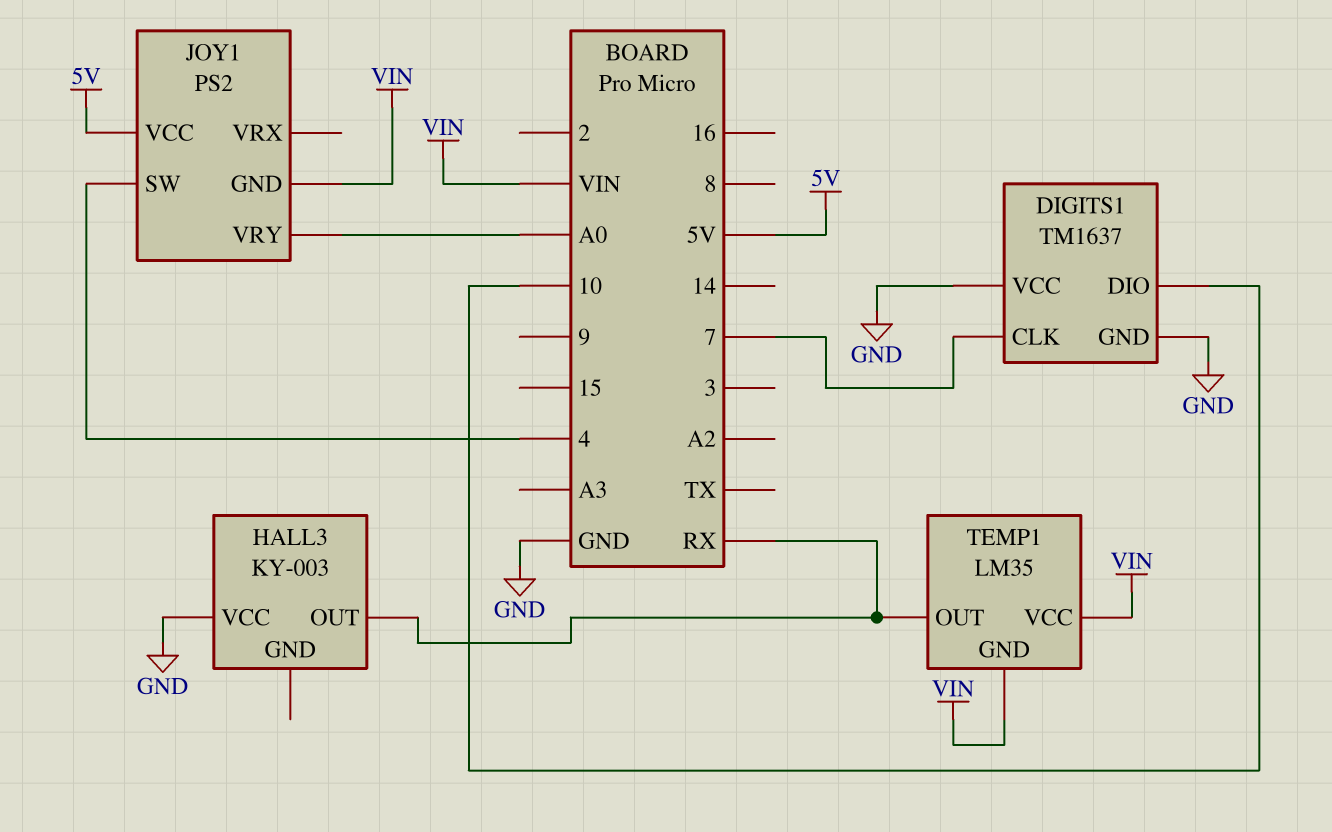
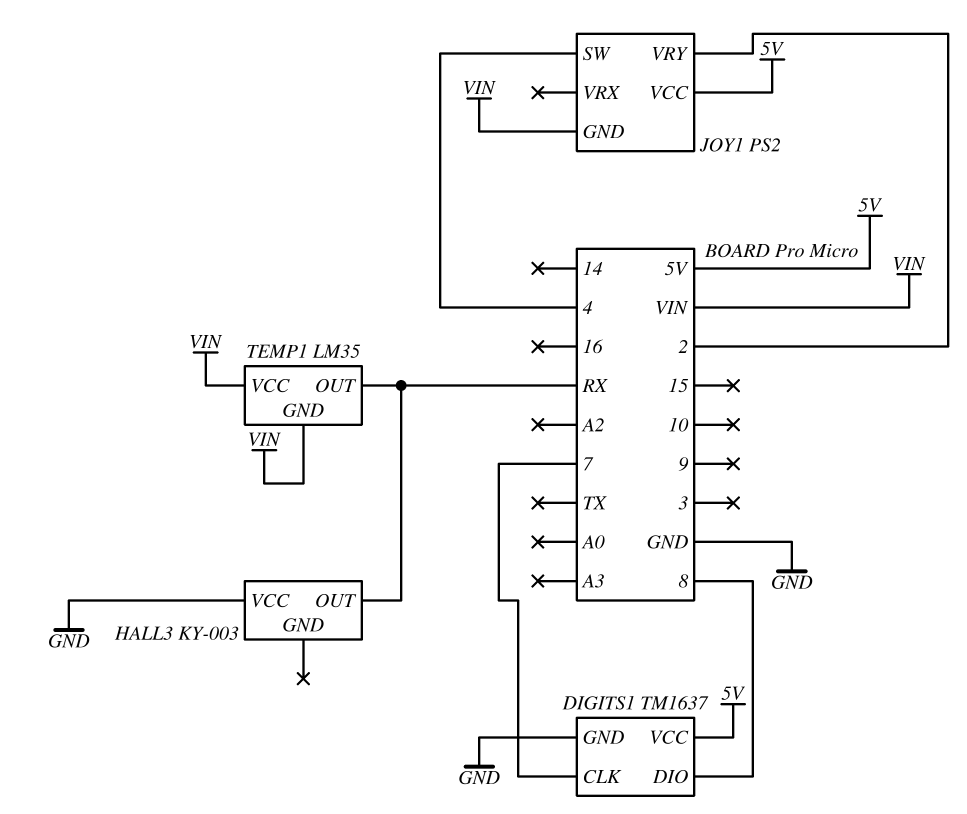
DIGITS1 pin DIO: 10 -> 8
DIGITS1 pin VCC: GND -> 5V
JOY1 pin VRY: A0 -> 2

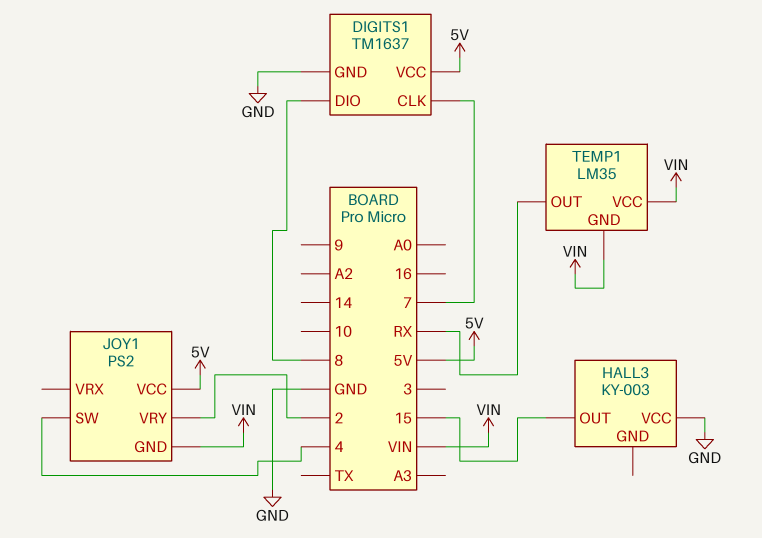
HALL3 pin OUT: RX -> 15

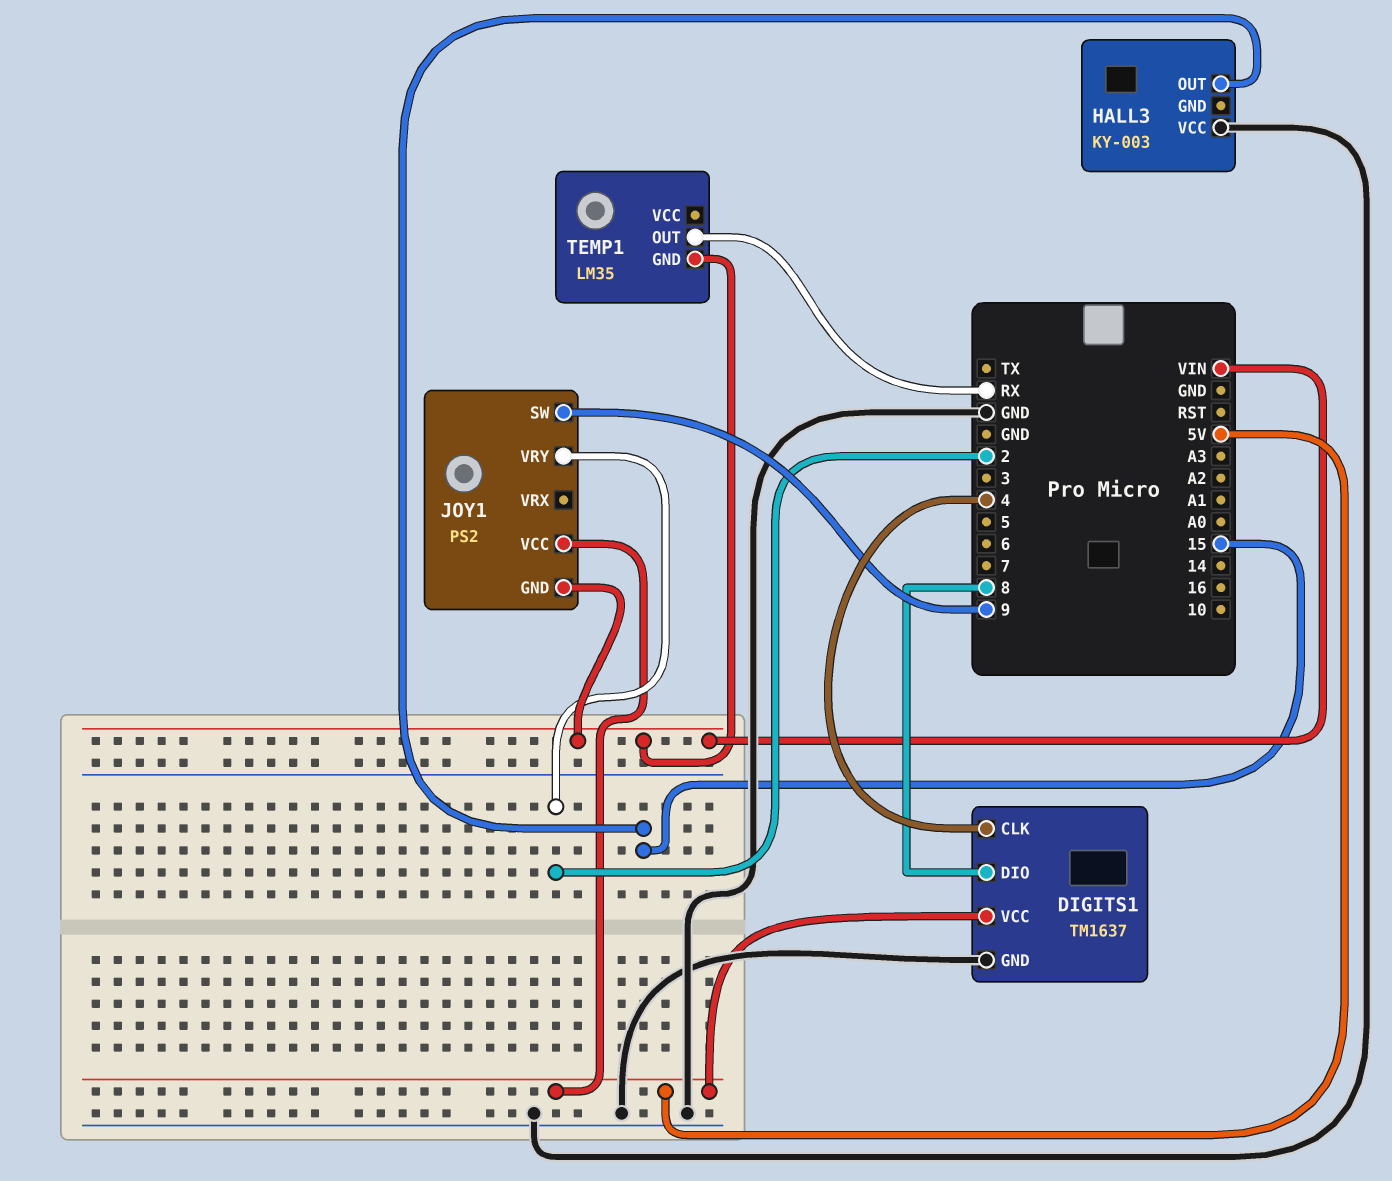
DIGITS1 pin CLK: 7 -> 4
JOY1 pin SW: 4 -> 9
TEMP1 pin VCC: VIN -> none

